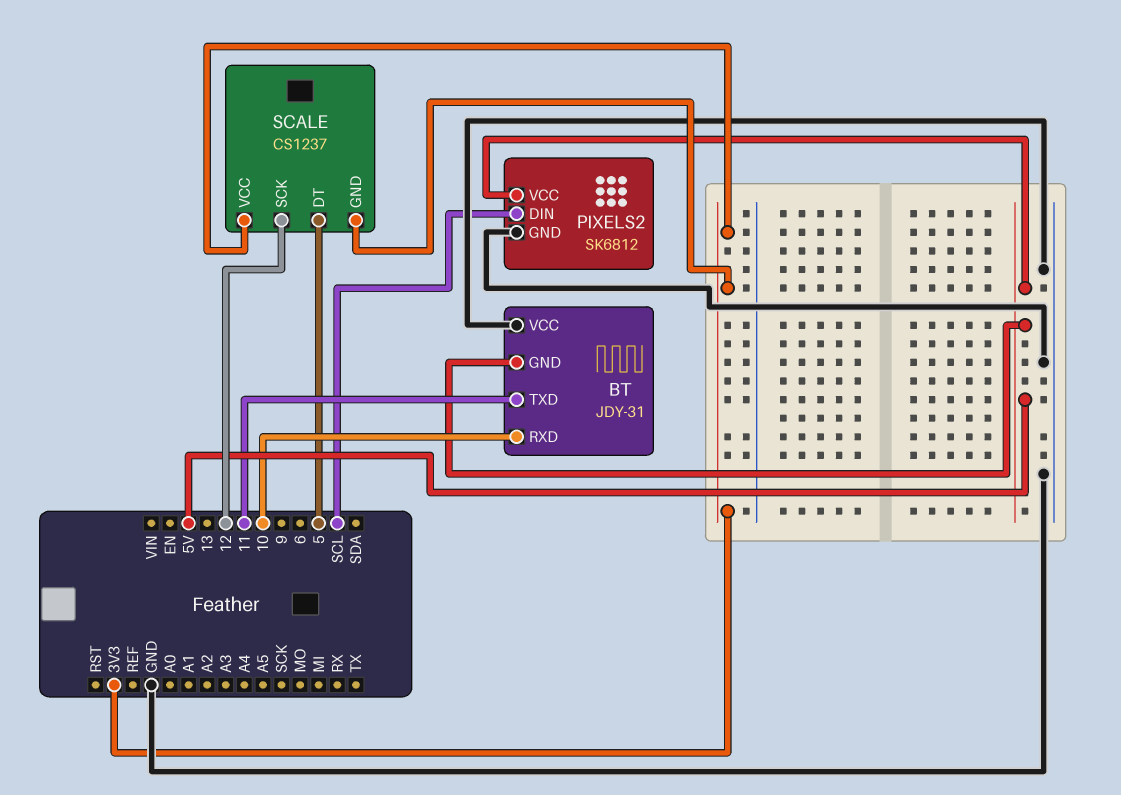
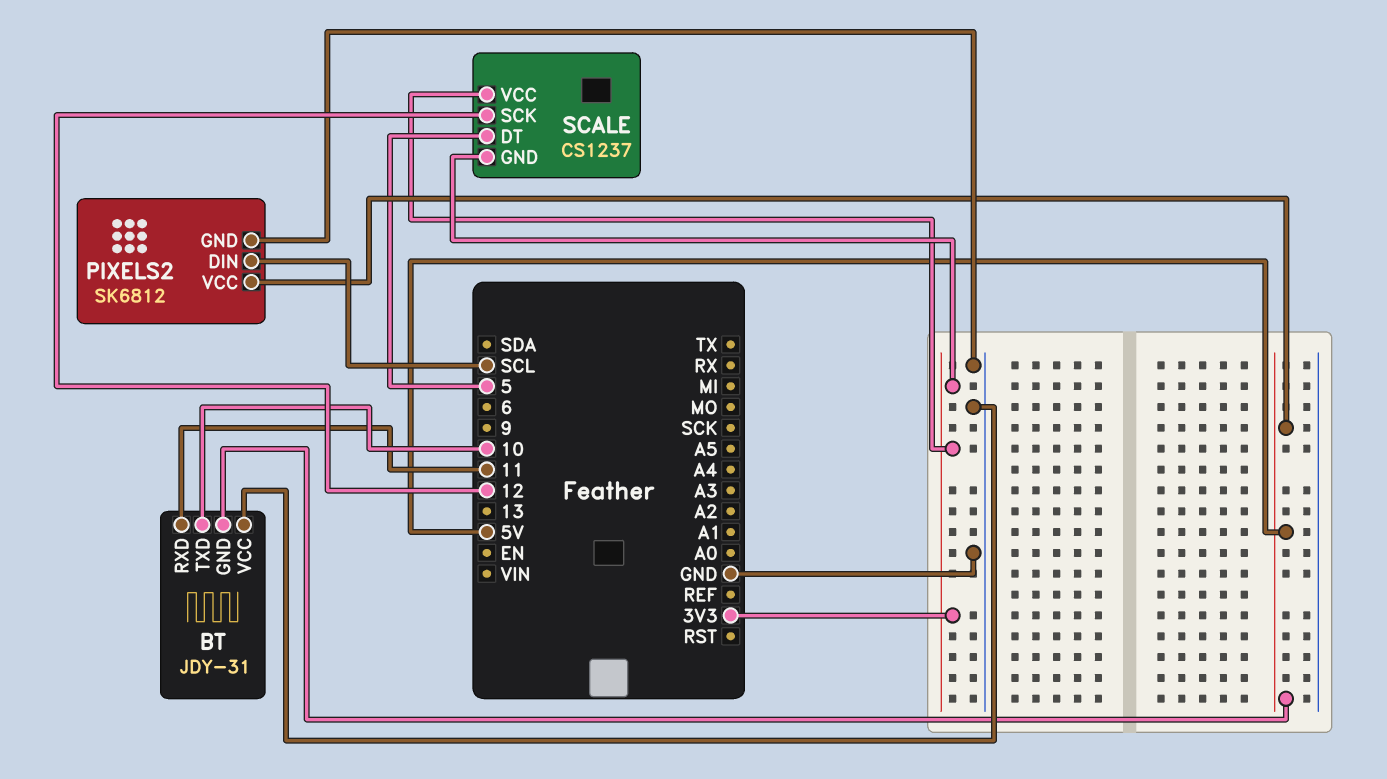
BT pin RXD: 10 -> 11
BT pin TXD: 11 -> 10

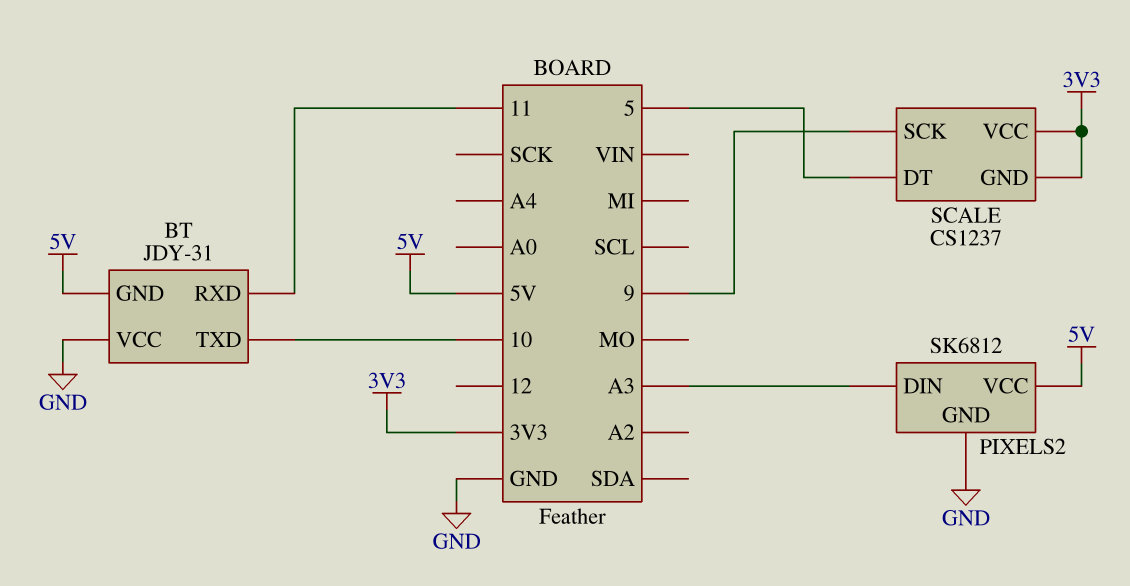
PIXELS2 pin DIN: SCL -> A3
SCALE pin SCK: 12 -> 9

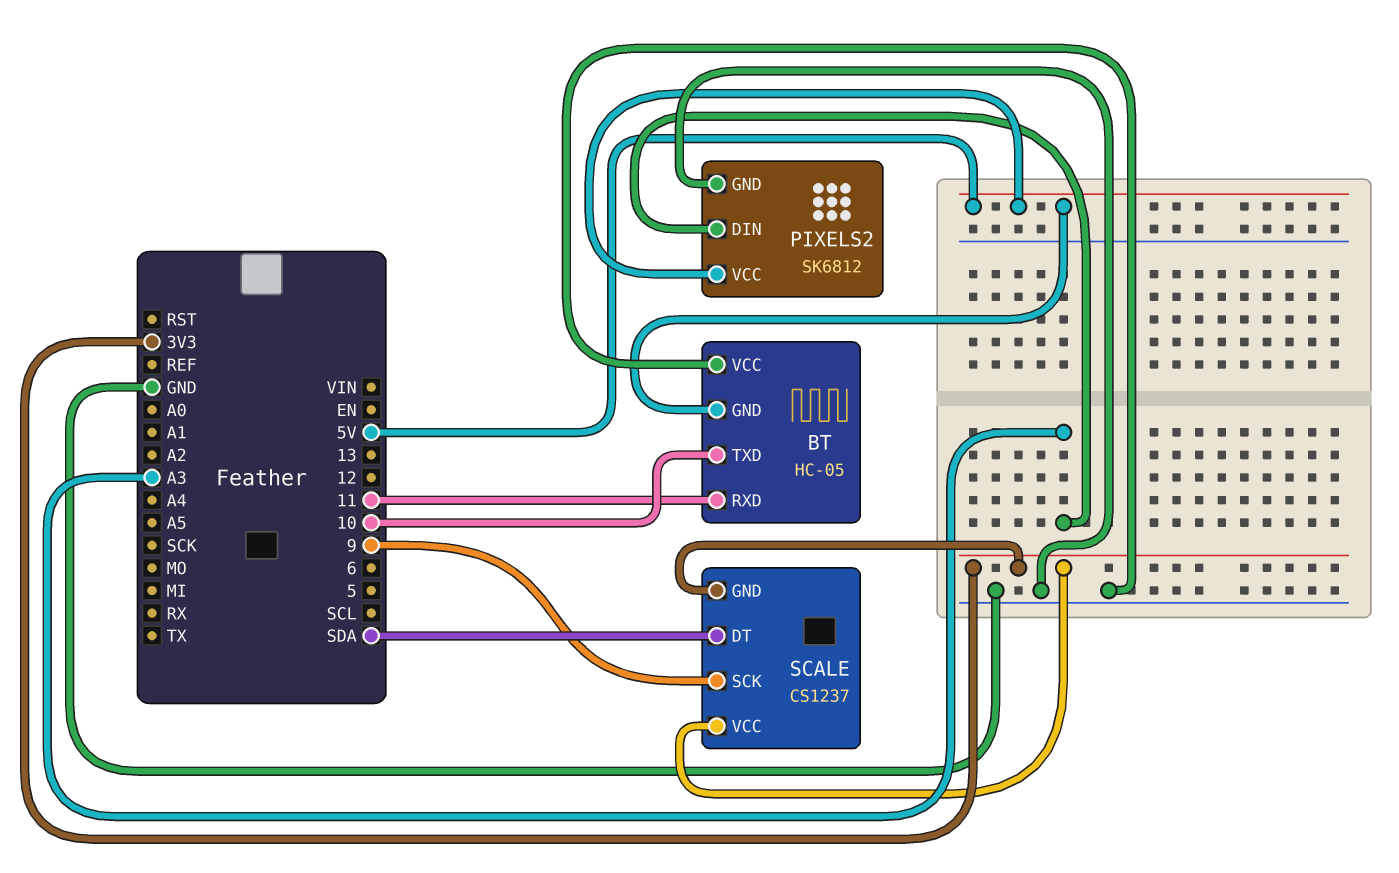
BT: JDY-31 -> HC-05
SCALE pin DT: 5 -> SDA

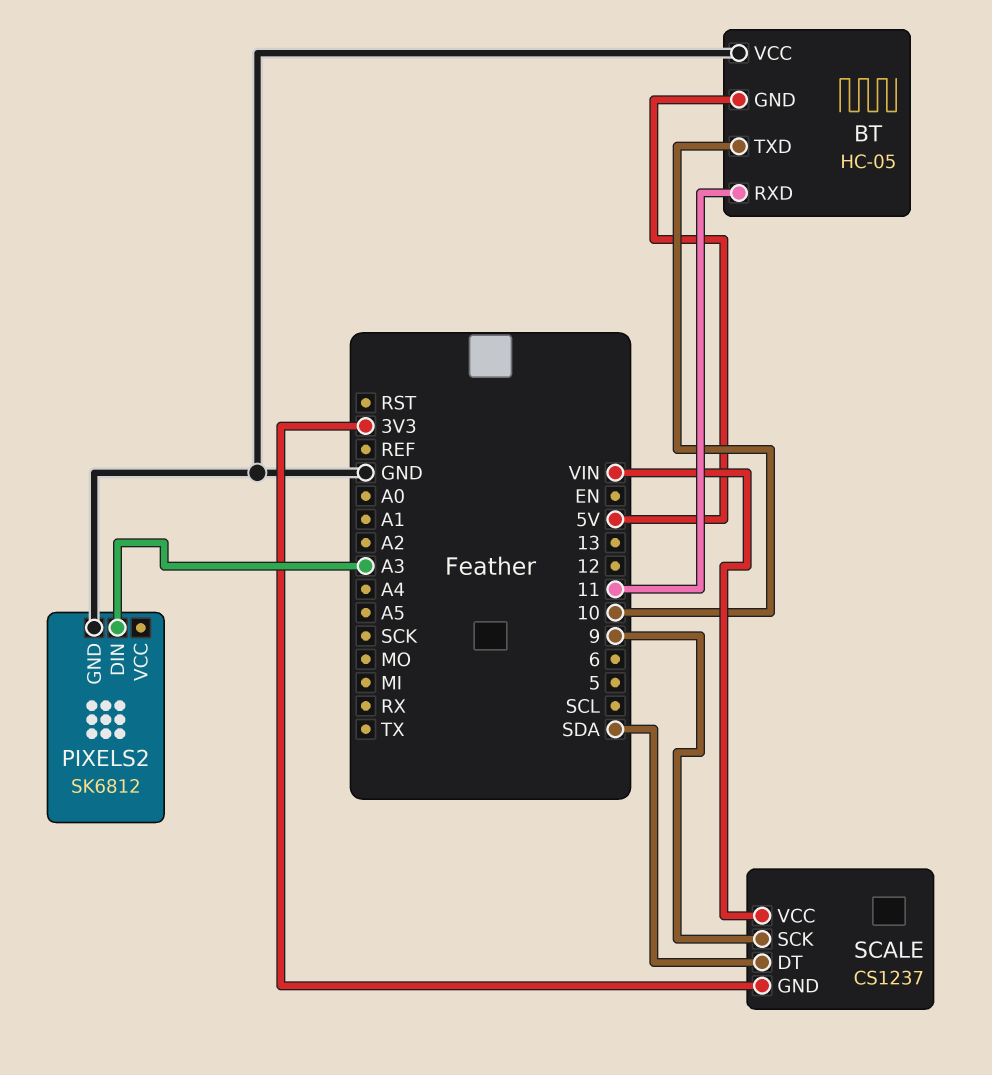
PIXELS2 pin VCC: 5V -> none
SCALE pin VCC: 3V3 -> VIN

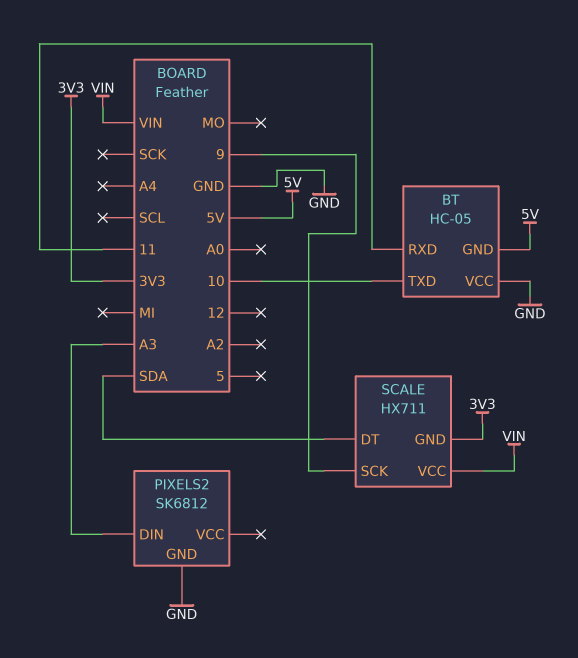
SCALE: CS1237 -> HX711

